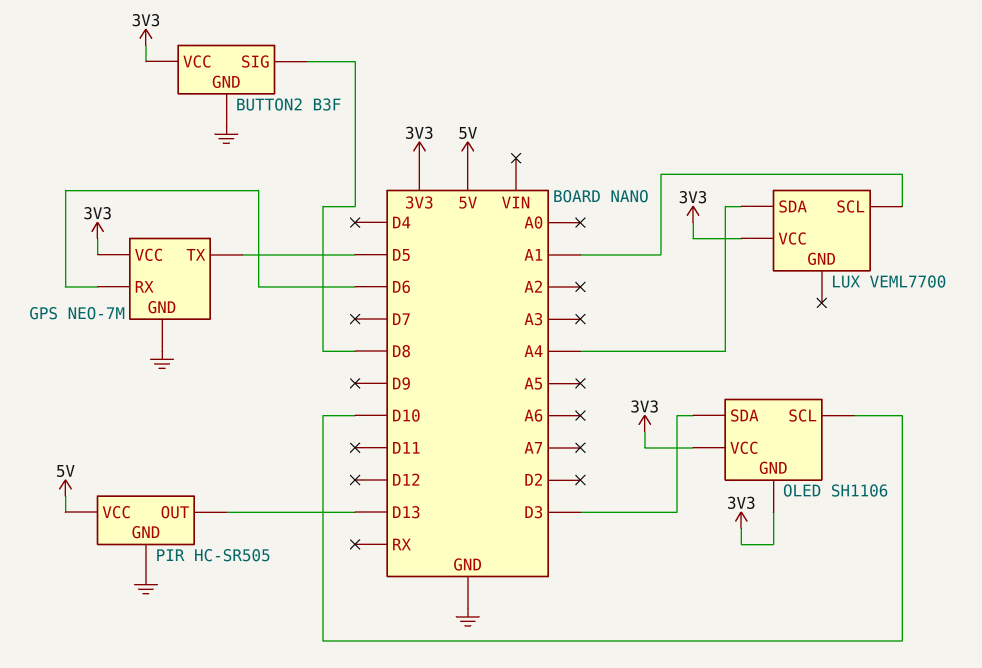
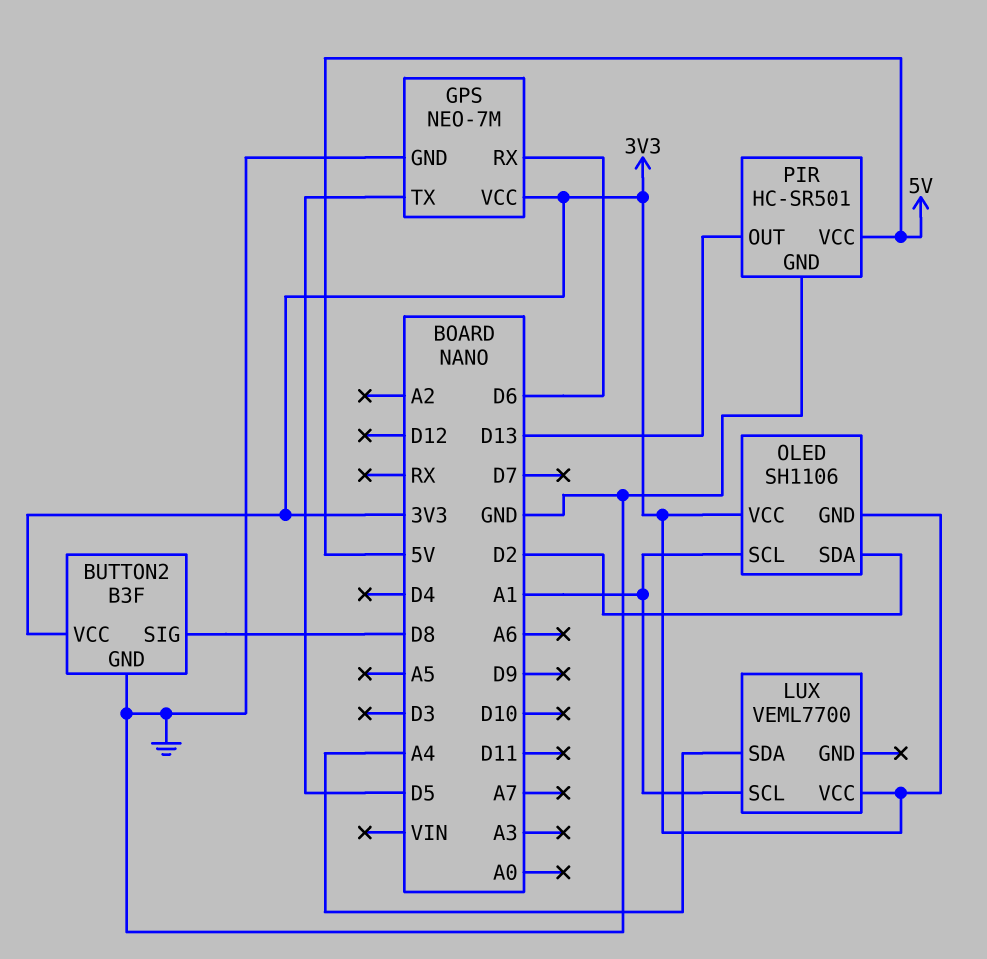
OLED pin SCL: D10 -> A1
OLED pin SDA: D3 -> D2
PIR: HC-SR505 -> HC-SR501

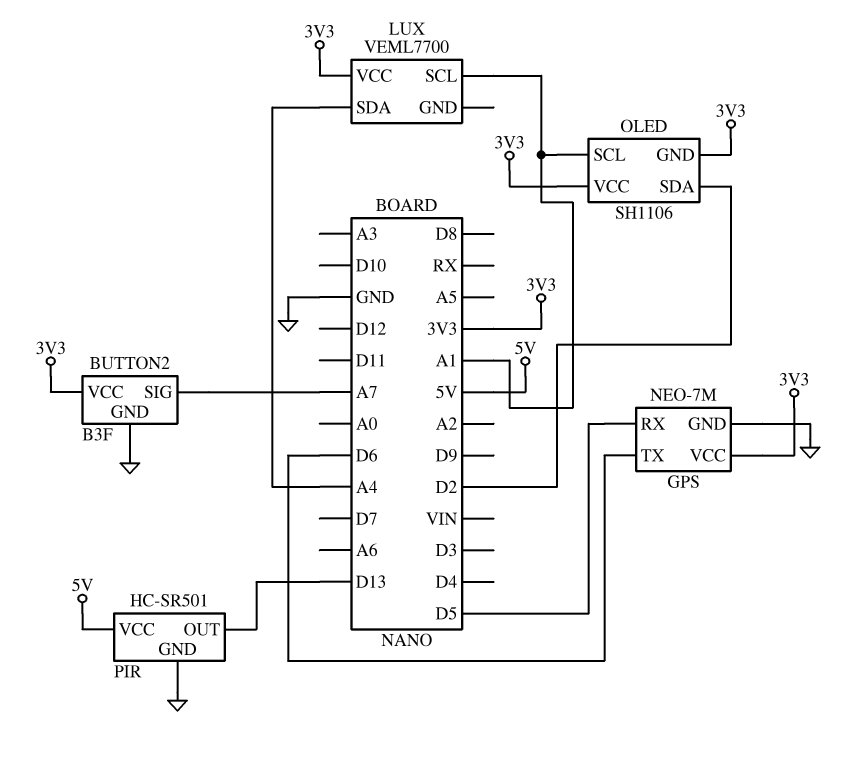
BUTTON2 pin SIG: D8 -> A7
GPS pin RX: D6 -> D5
GPS pin TX: D5 -> D6

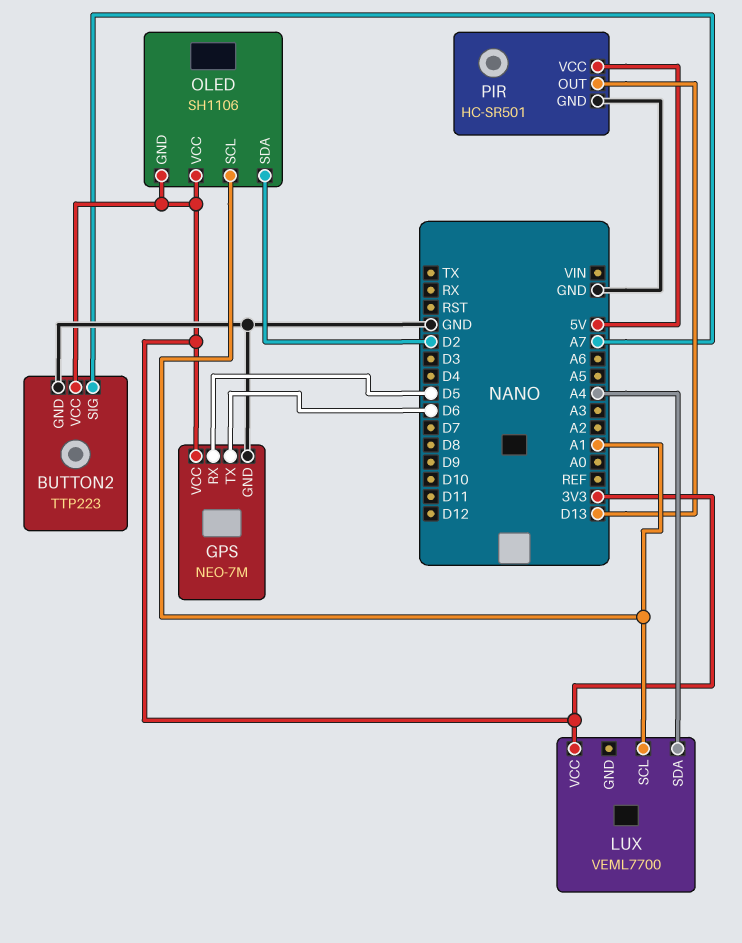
BUTTON2: B3F -> TTP223

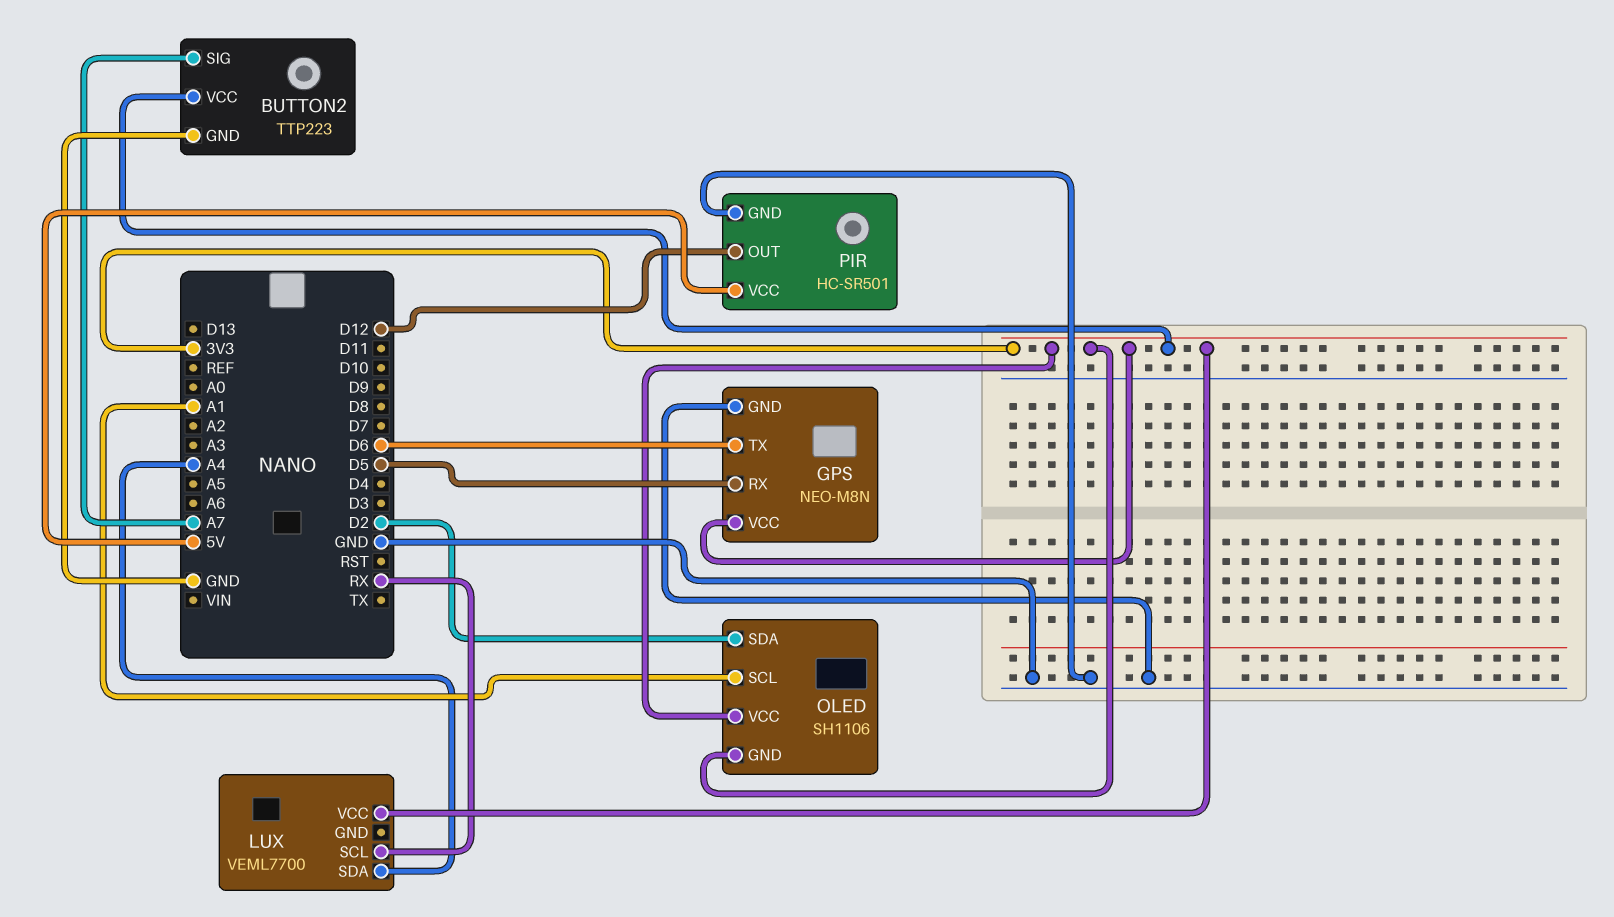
GPS: NEO-7M -> NEO-M8N
LUX pin SCL: A1 -> RX
PIR pin OUT: D13 -> D12

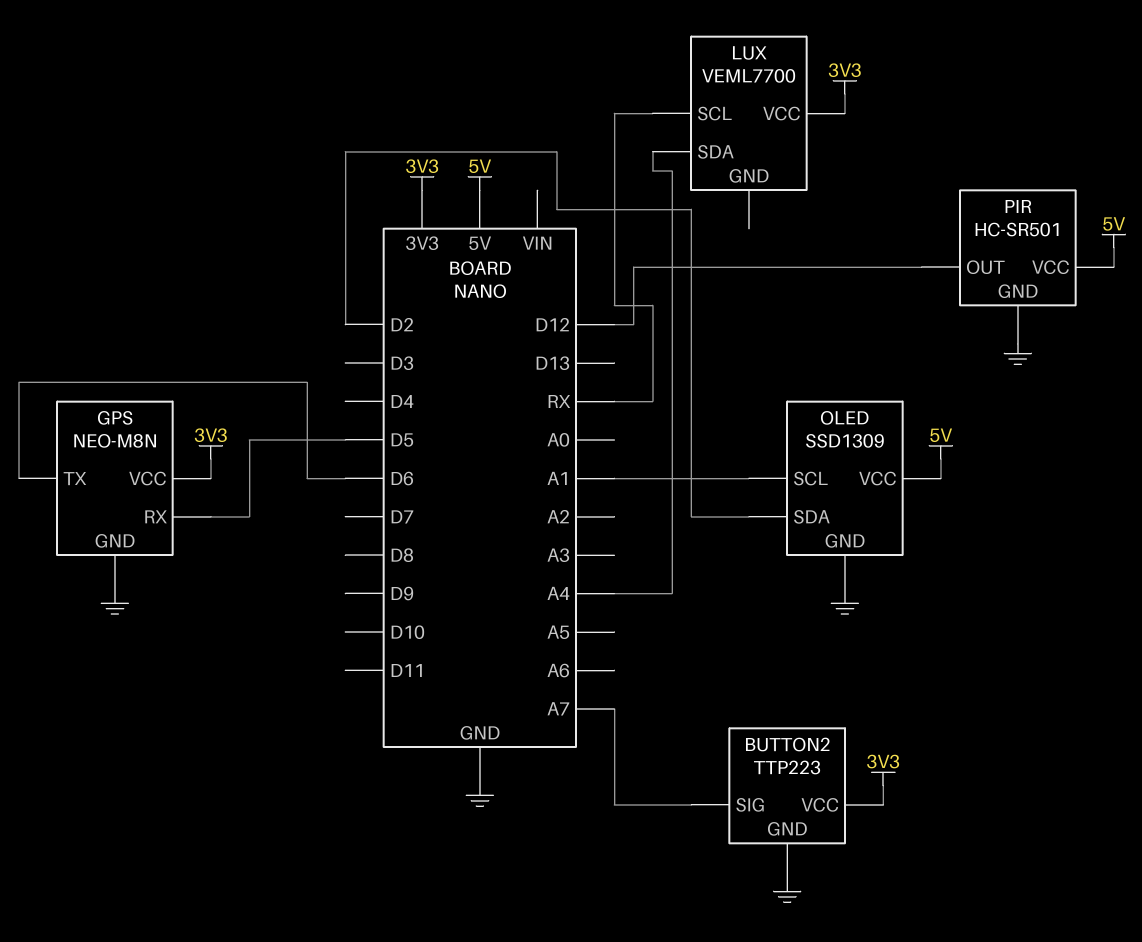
OLED: SH1106 -> SSD1309
OLED pin GND: 3V3 -> GND
OLED pin VCC: 3V3 -> 5V

